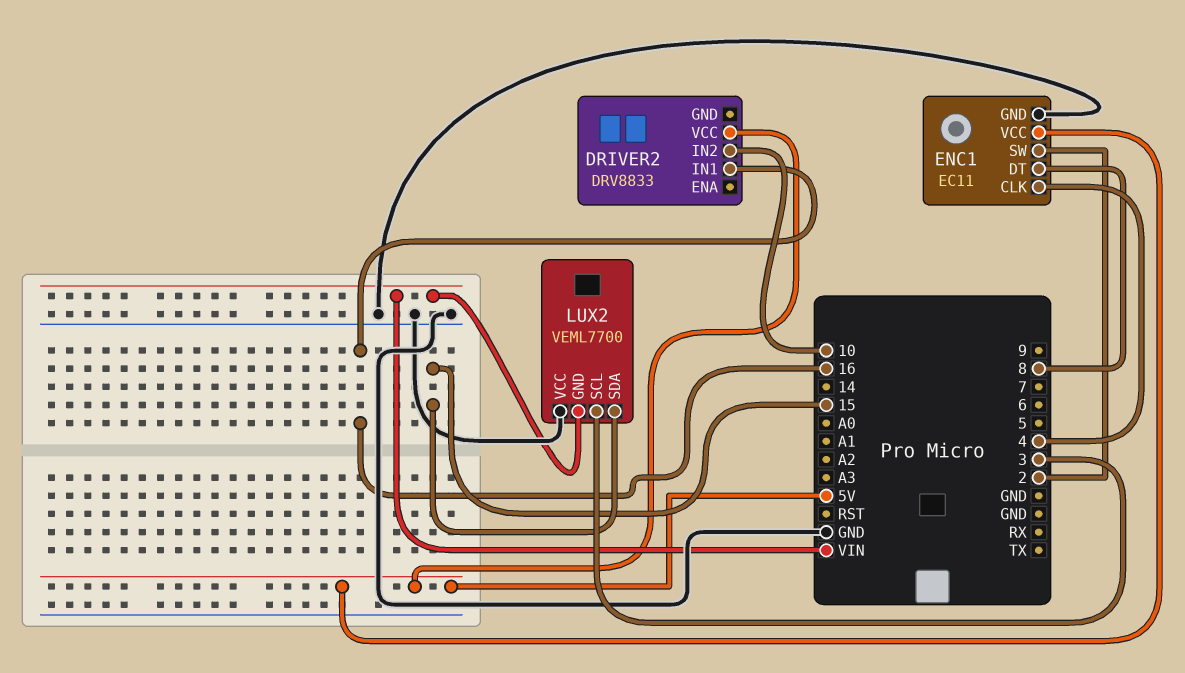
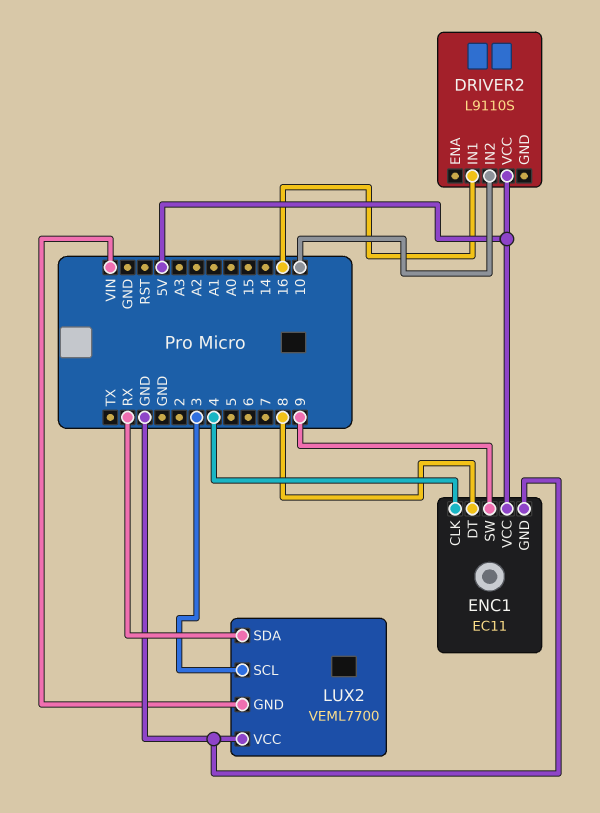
DRIVER2: DRV8833 -> L9110S
ENC1 pin SW: 2 -> 9
LUX2 pin SDA: 15 -> RX

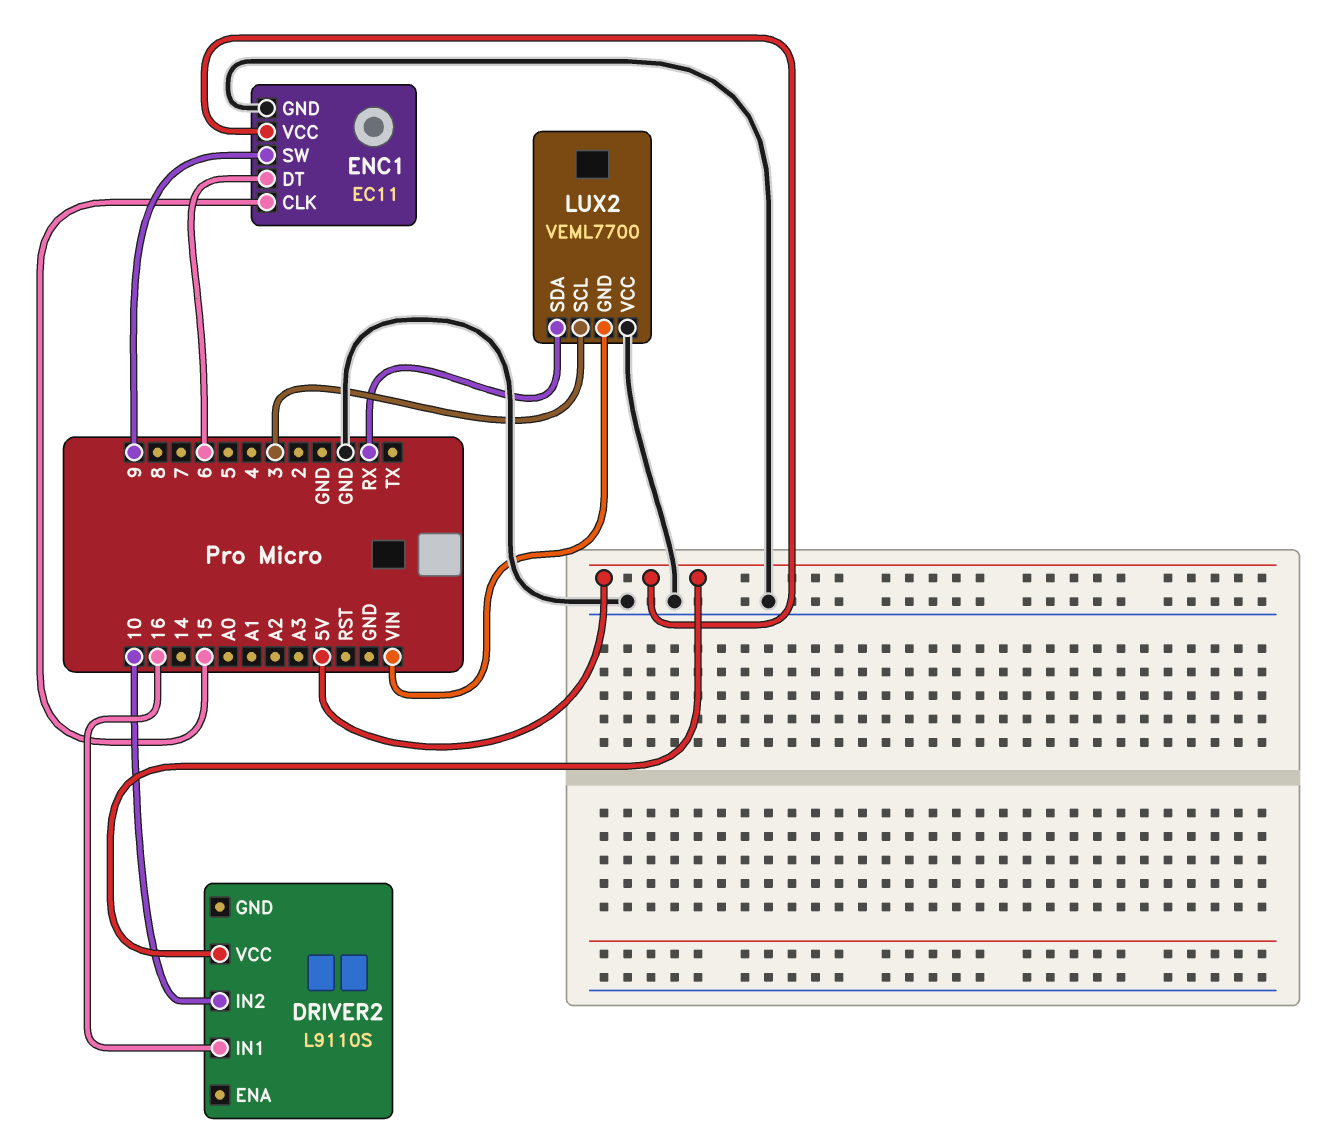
ENC1 pin CLK: 4 -> 15
ENC1 pin DT: 8 -> 6

